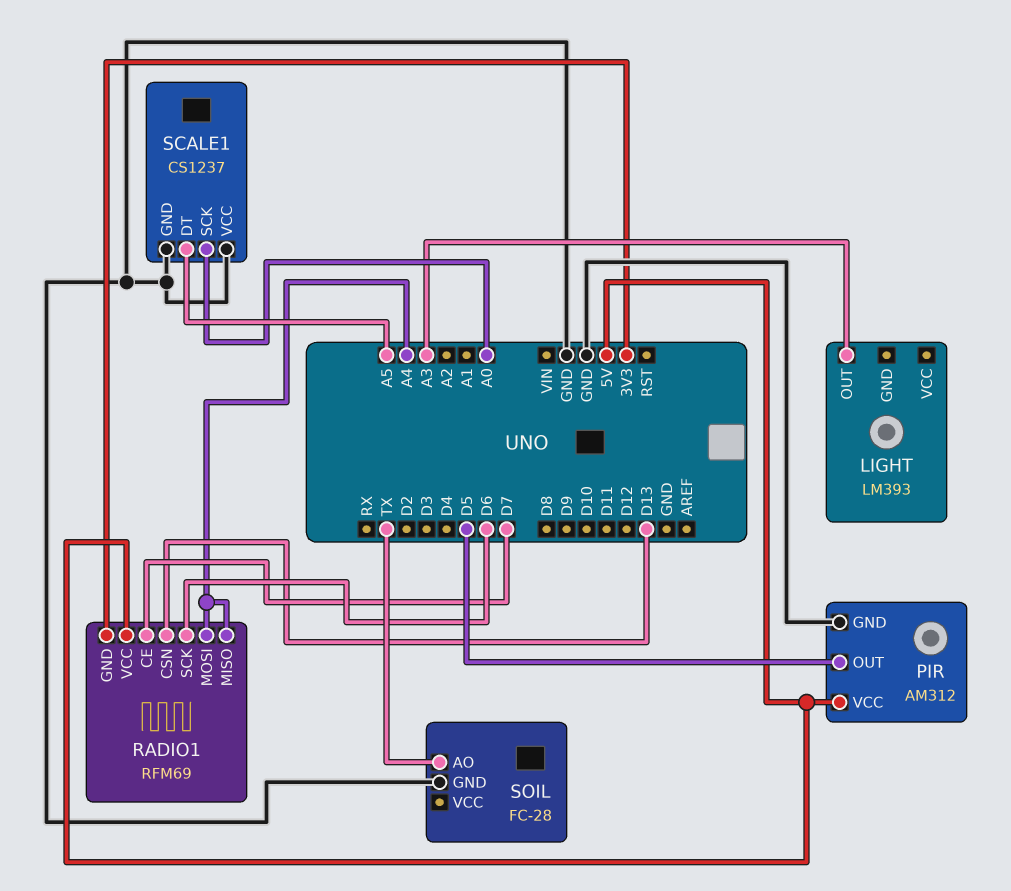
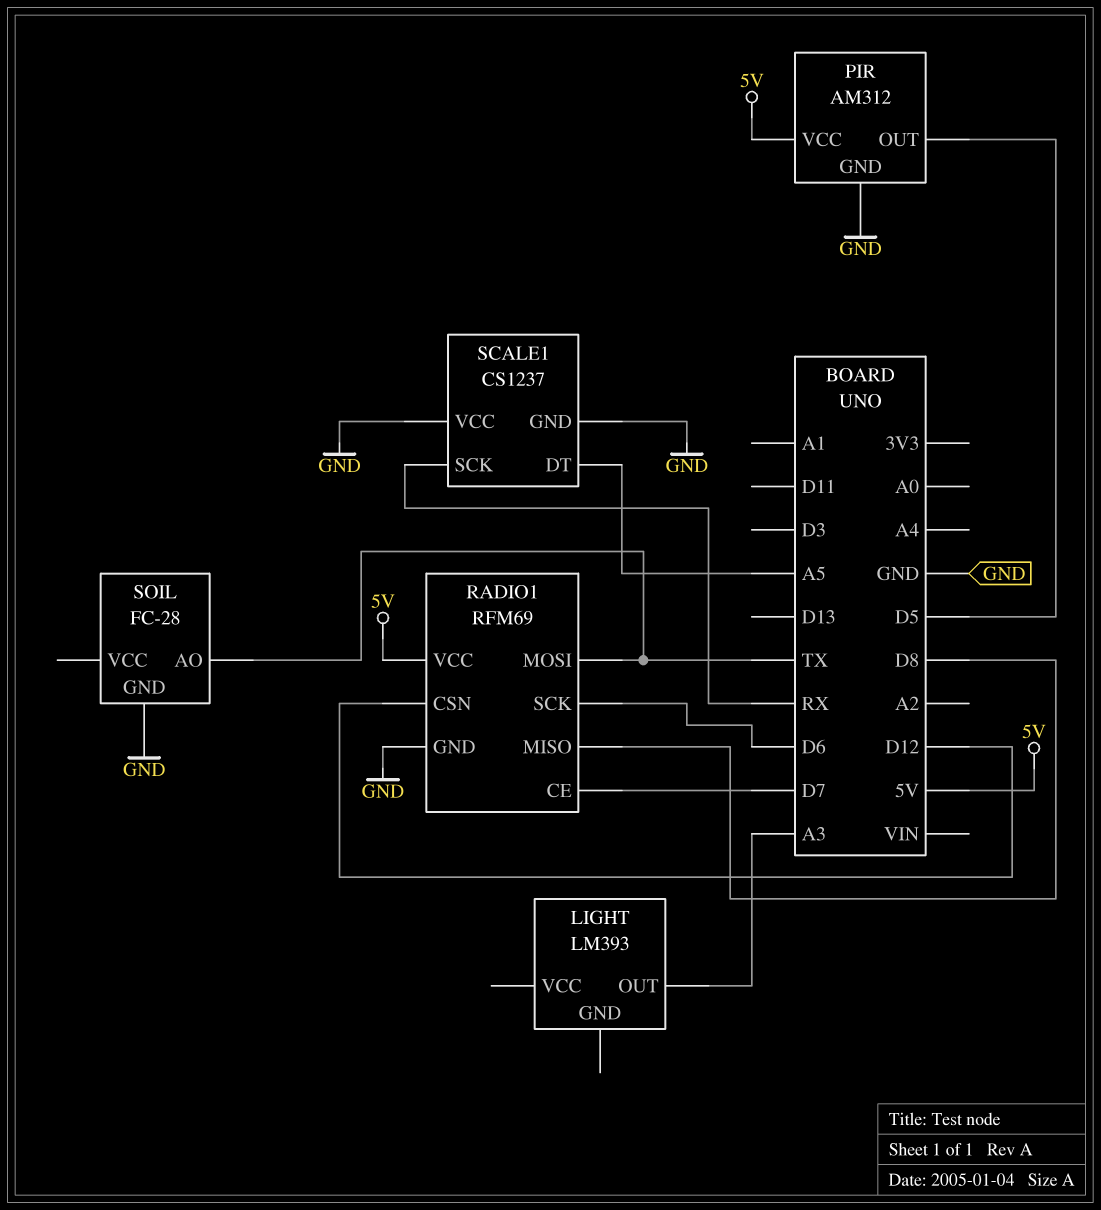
RADIO1 pin CSN: D13 -> D12
RADIO1 pin GND: 3V3 -> GND
RADIO1 pin MISO: A4 -> D8
RADIO1 pin MOSI: A4 -> TX
SCALE1 pin SCK: A0 -> RX

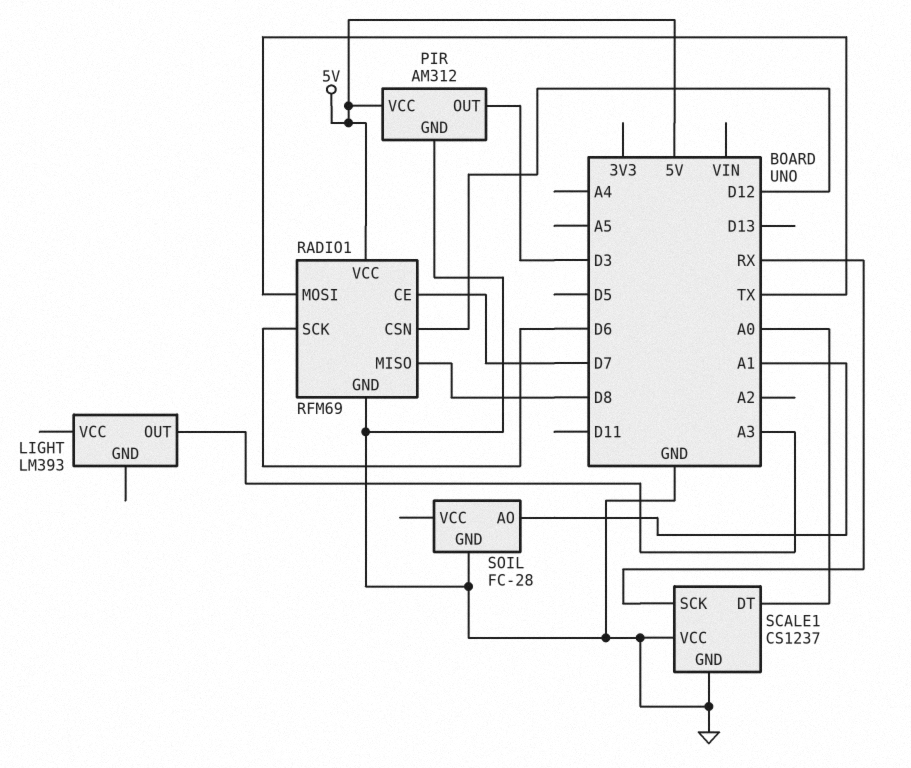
PIR pin OUT: D5 -> D3
SCALE1 pin DT: A5 -> A0
SOIL pin AO: TX -> A1

